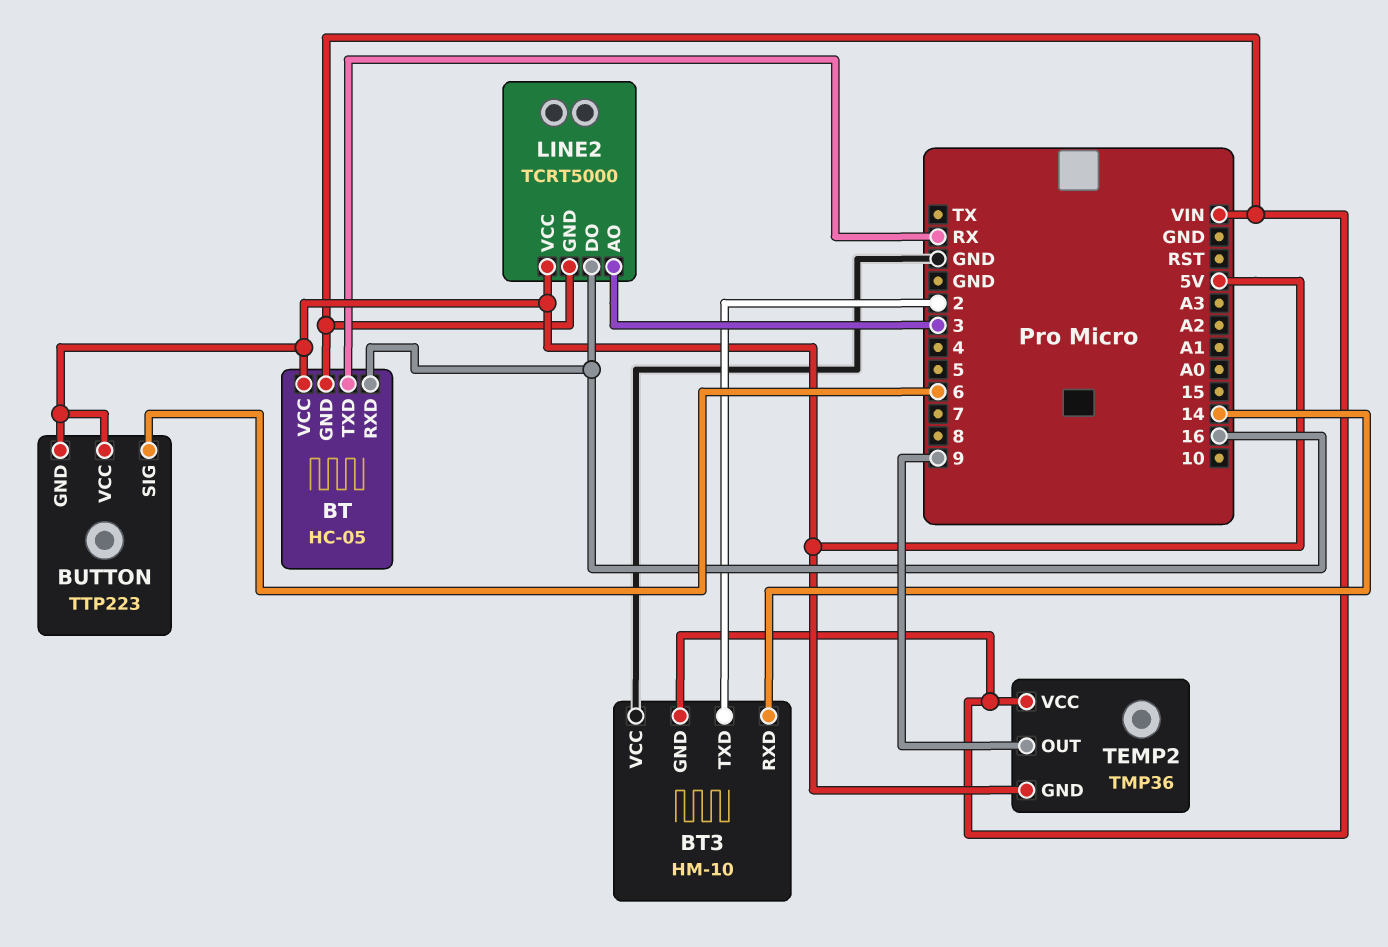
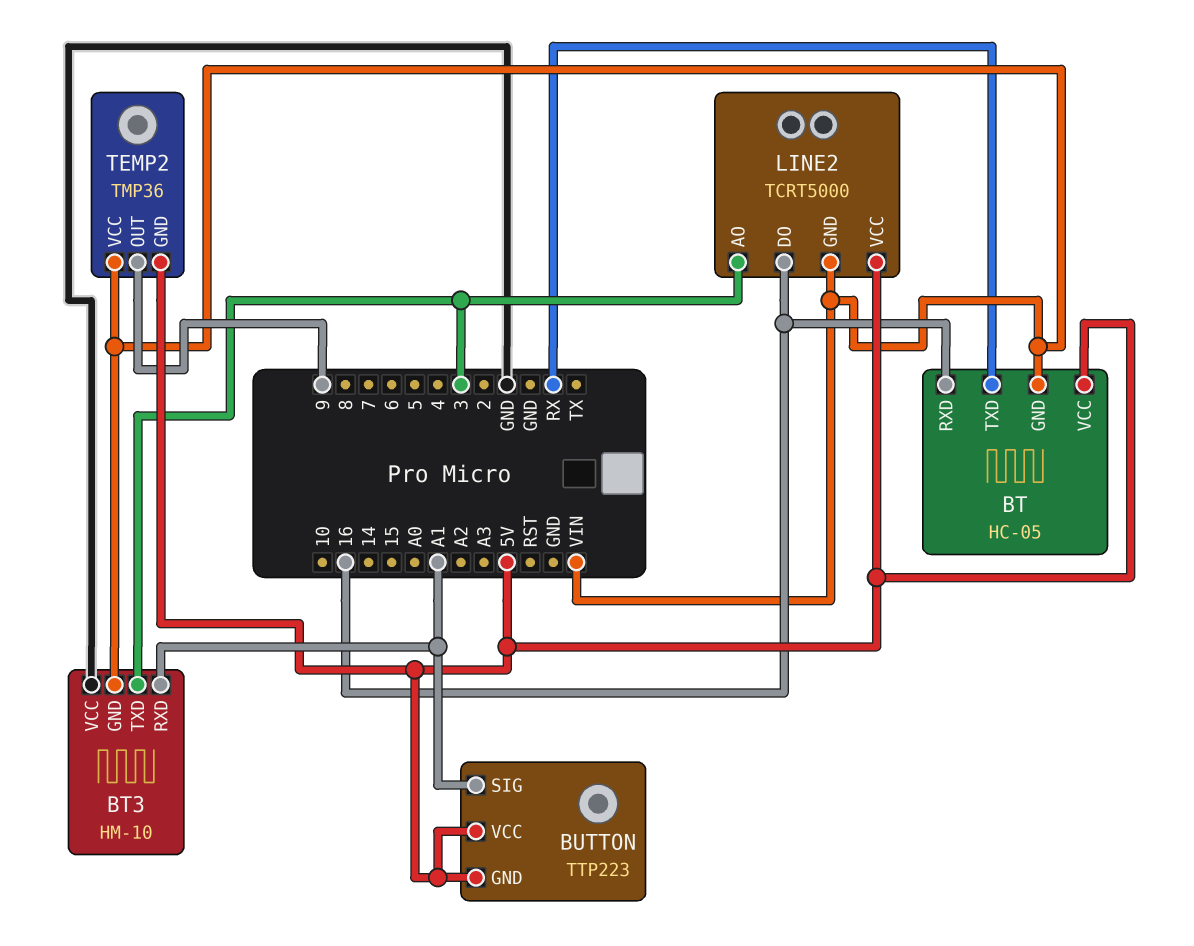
BT3 pin RXD: 14 -> A1
BT3 pin TXD: 2 -> 3
BUTTON pin SIG: 6 -> A1

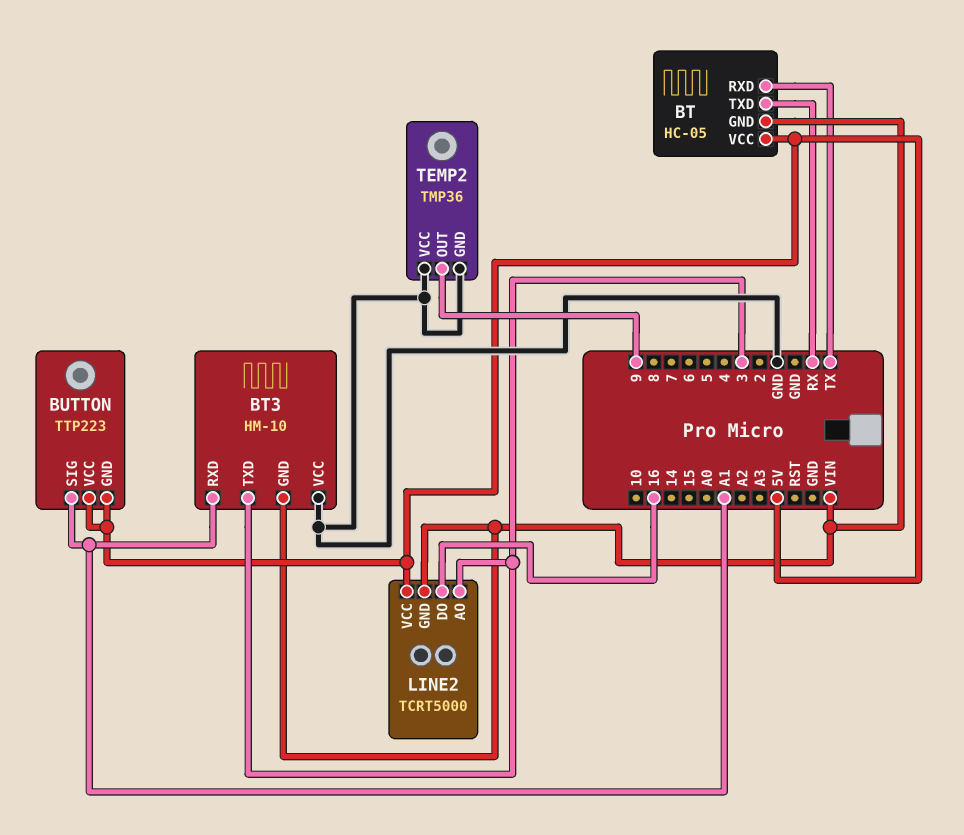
BT pin RXD: 16 -> TX
TEMP2 pin GND: 5V -> GND
TEMP2 pin VCC: VIN -> GND

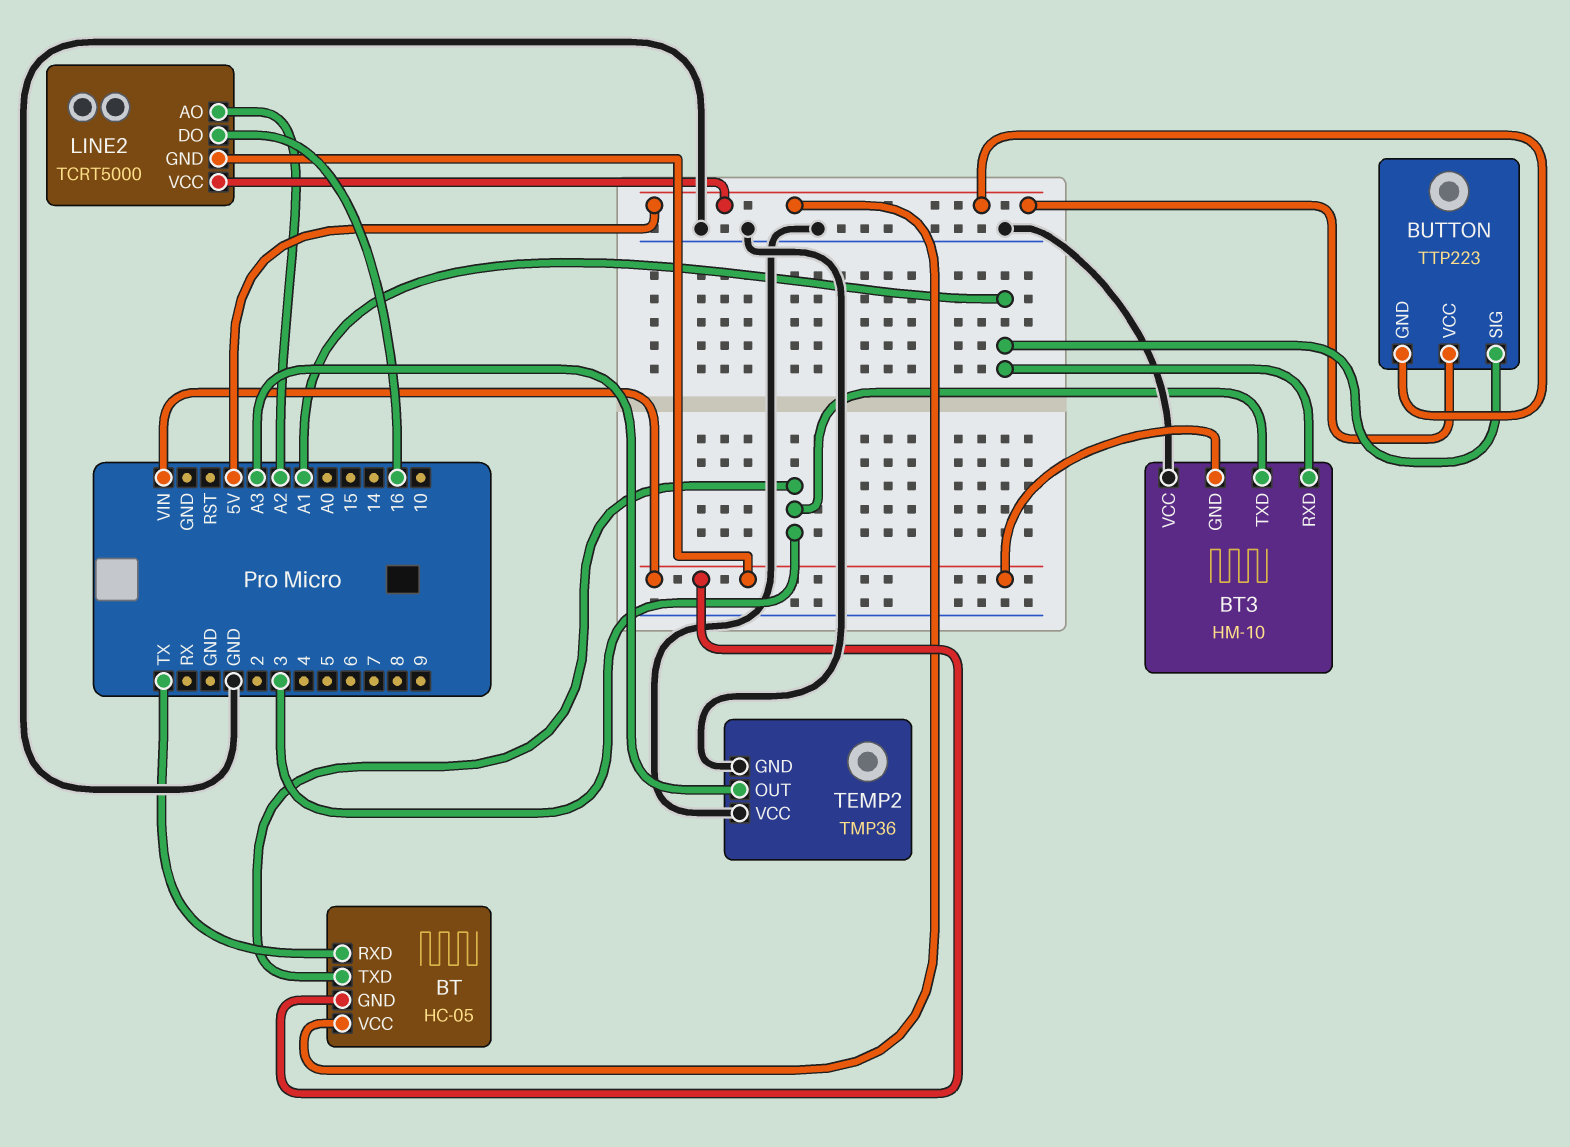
BT pin TXD: RX -> 3
LINE2 pin AO: 3 -> A2
TEMP2 pin OUT: 9 -> A3

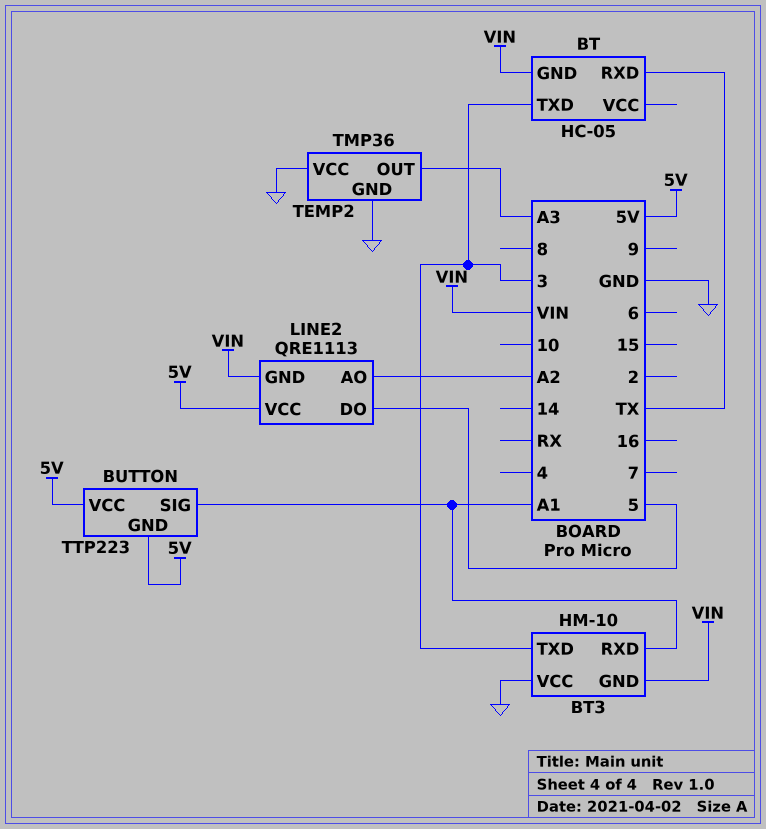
BT pin VCC: 5V -> none
LINE2: TCRT5000 -> QRE1113
LINE2 pin DO: 16 -> 5

